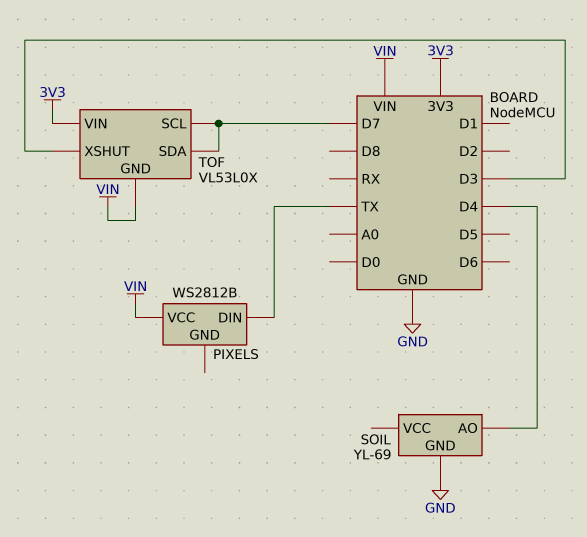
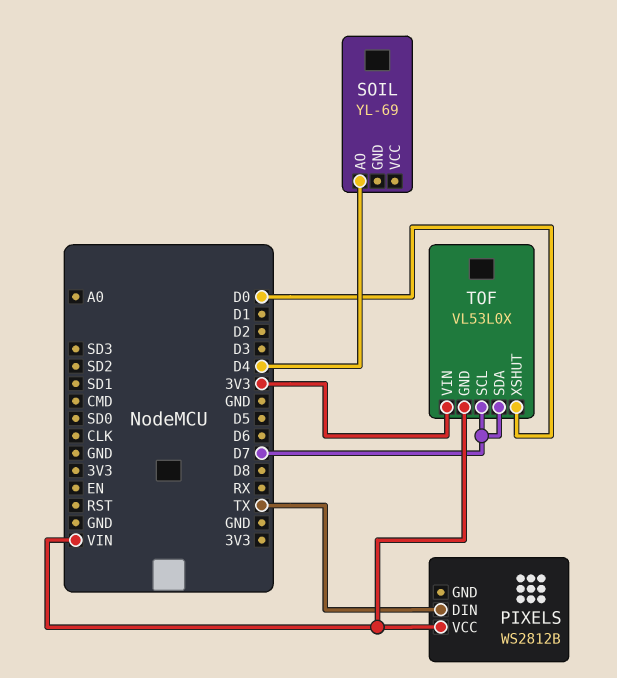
SOIL pin GND: GND -> none
TOF pin XSHUT: D3 -> D0

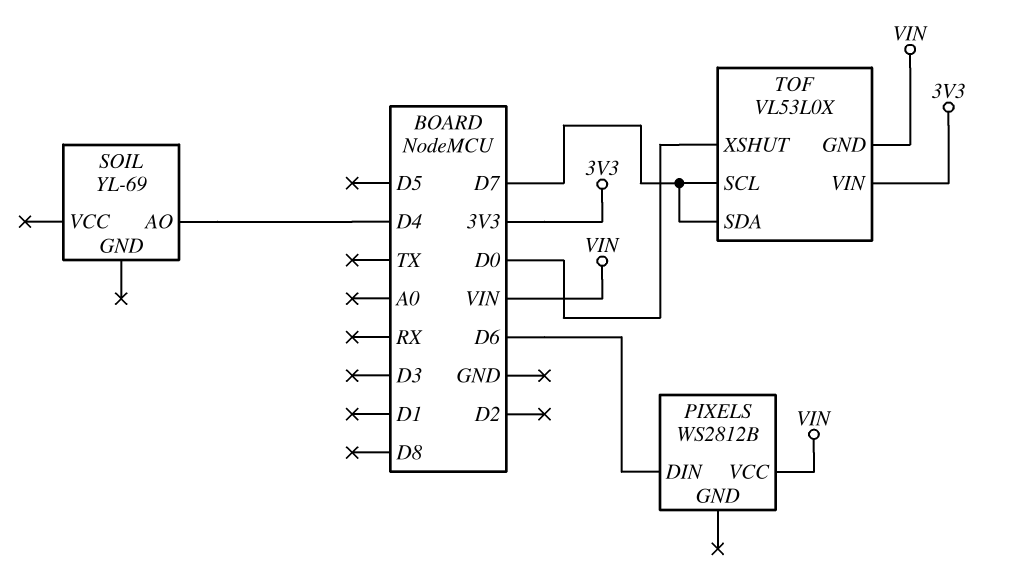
PIXELS pin DIN: TX -> D6

